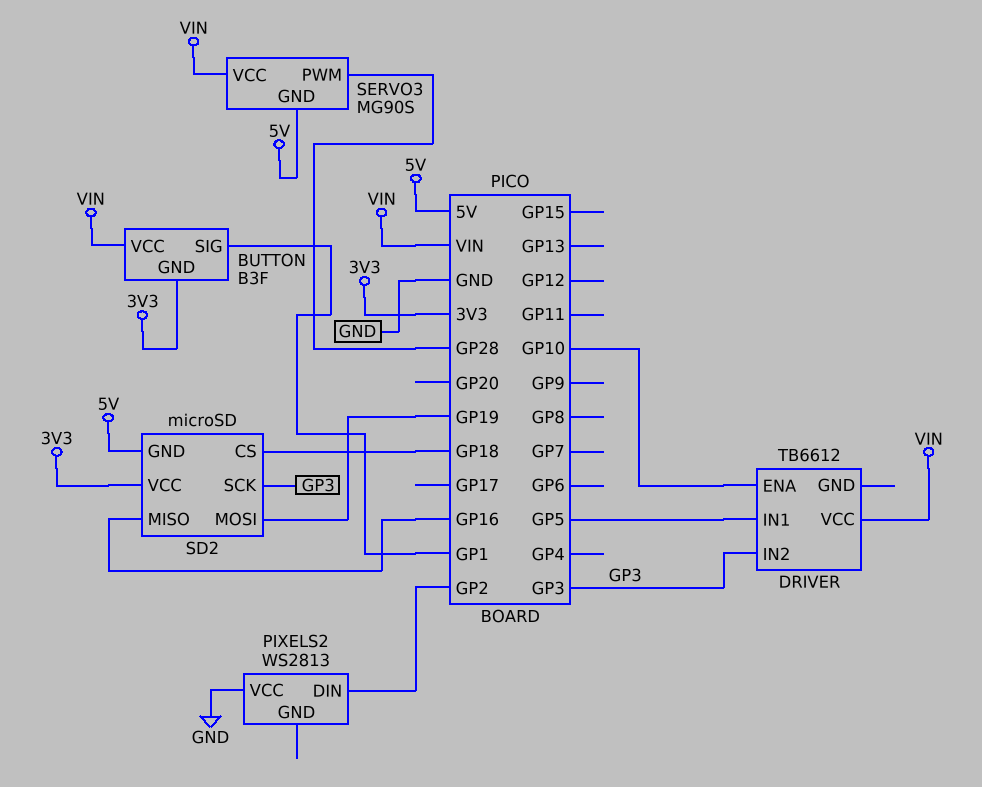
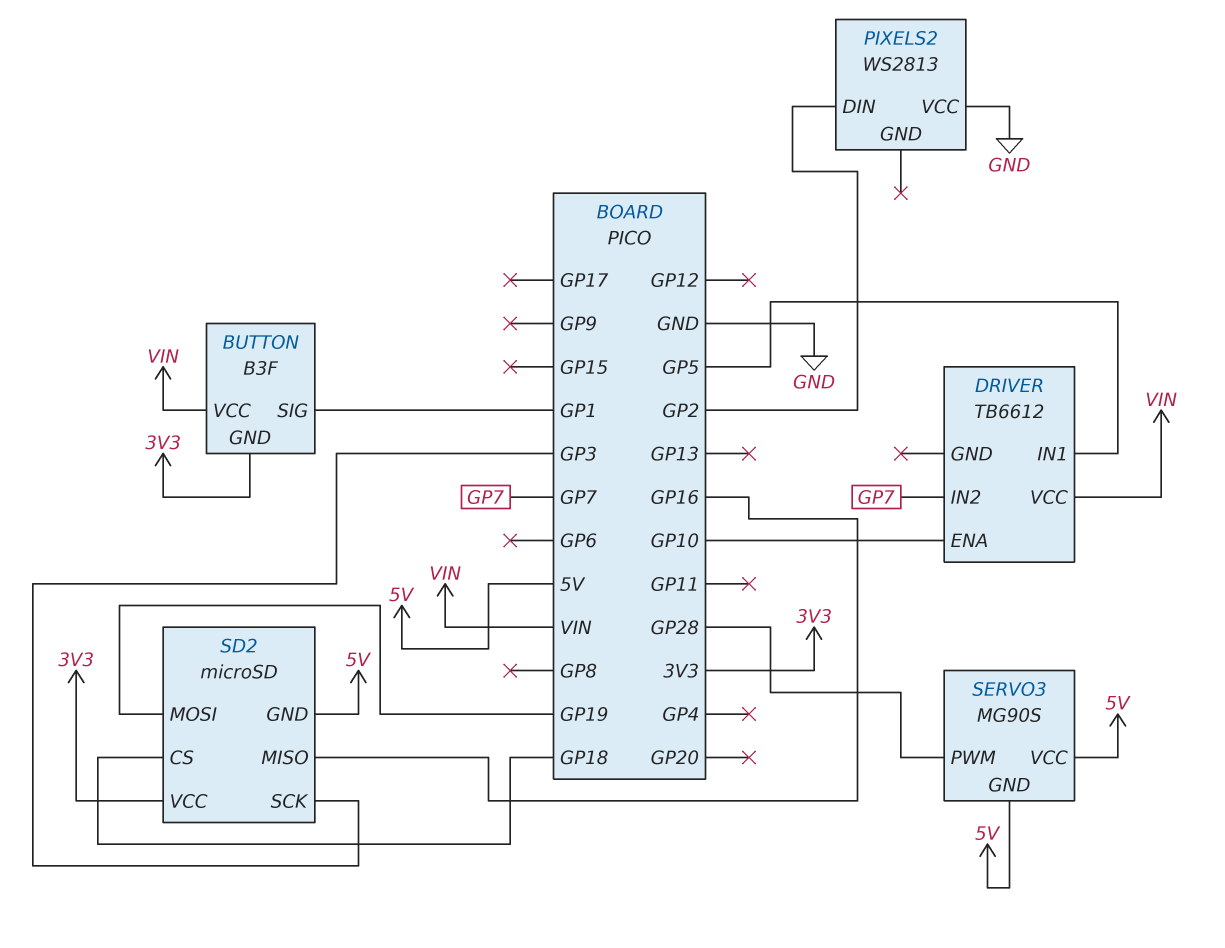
DRIVER pin IN2: GP3 -> GP7
SERVO3 pin VCC: VIN -> 5V

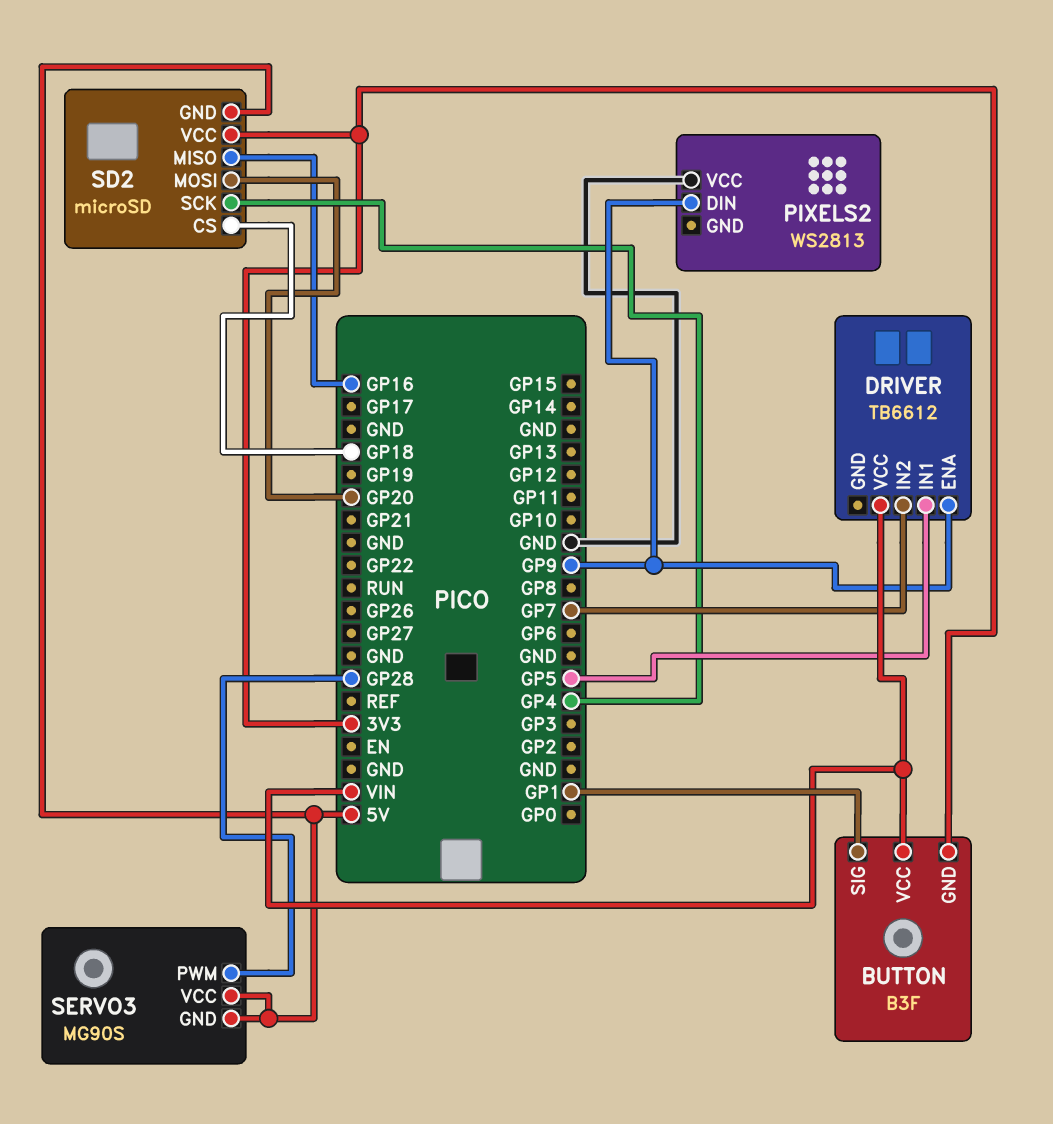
DRIVER pin ENA: GP10 -> GP9
PIXELS2 pin DIN: GP2 -> GP9
SD2 pin MOSI: GP19 -> GP20
SD2 pin SCK: GP3 -> GP4

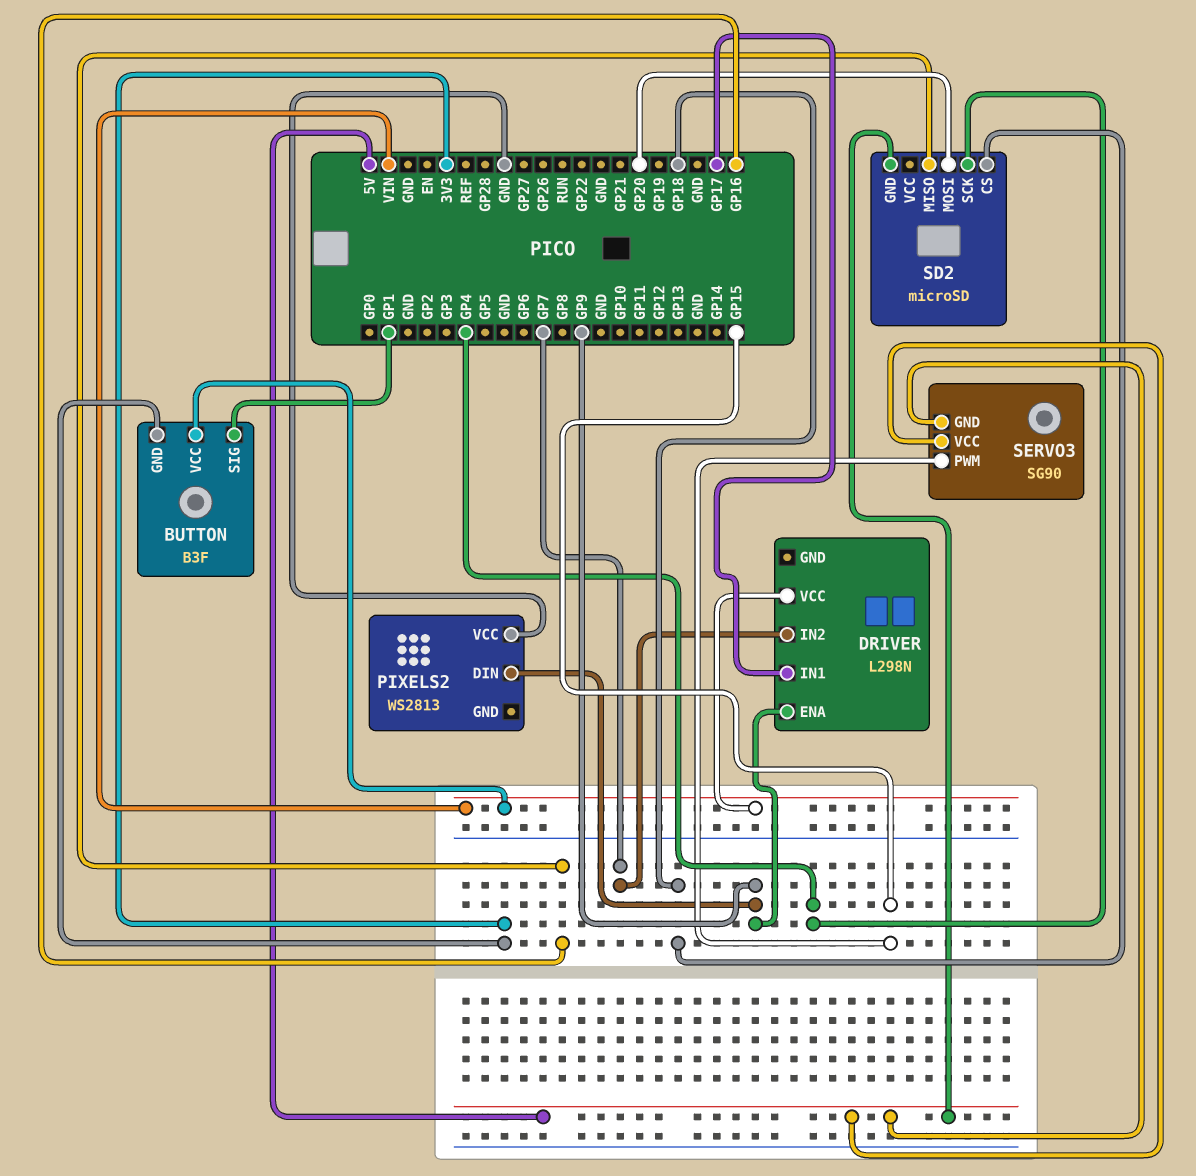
DRIVER: TB6612 -> L298N
DRIVER pin IN1: GP5 -> GP17
SD2 pin VCC: 3V3 -> none
SERVO3: MG90S -> SG90
SERVO3 pin PWM: GP28 -> GP15

